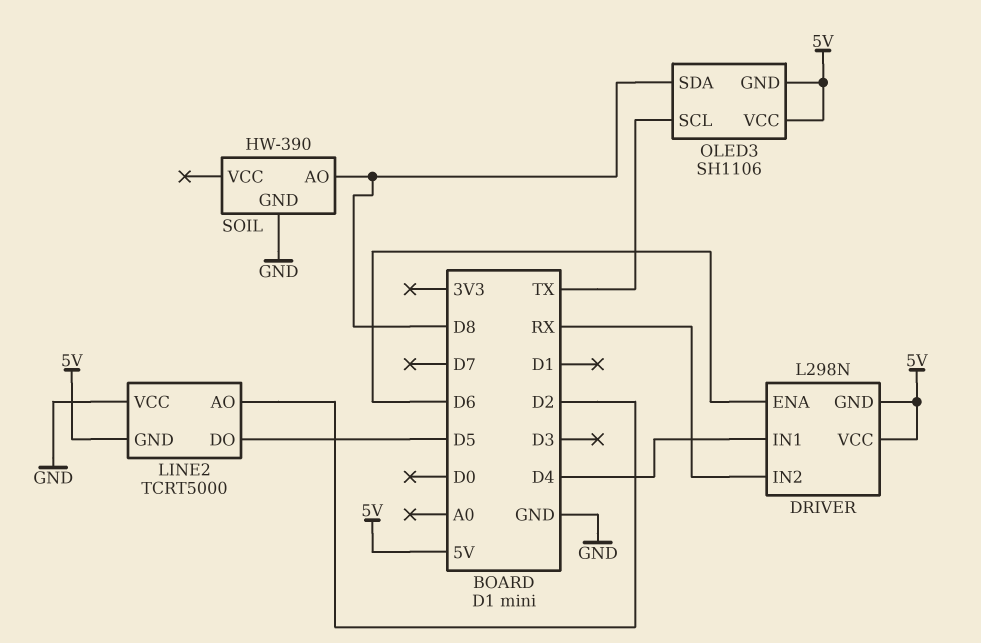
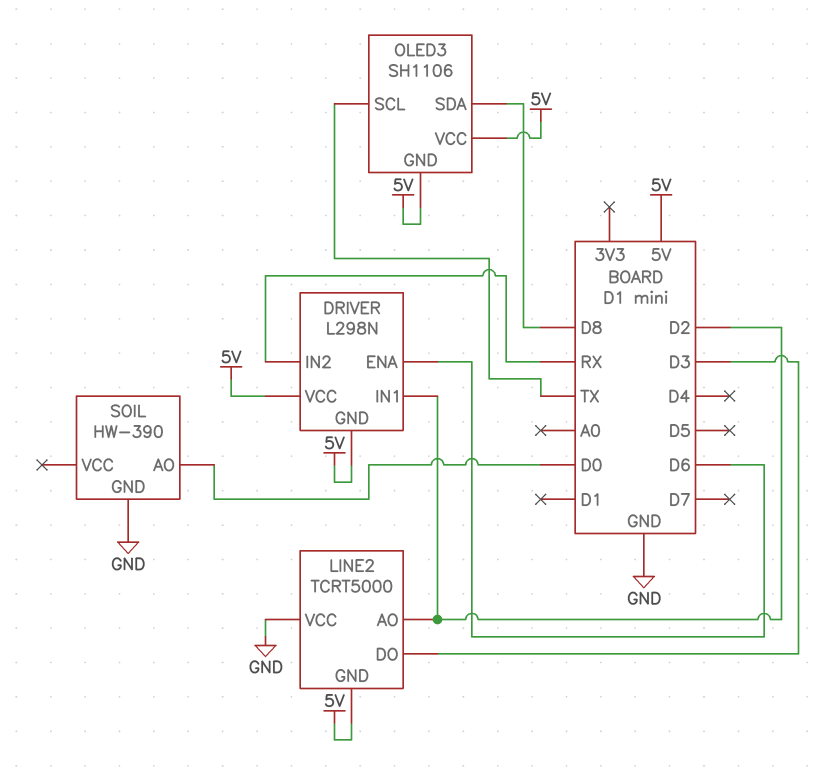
DRIVER pin IN1: D4 -> D2
LINE2 pin DO: D5 -> D3
SOIL pin AO: D8 -> D0

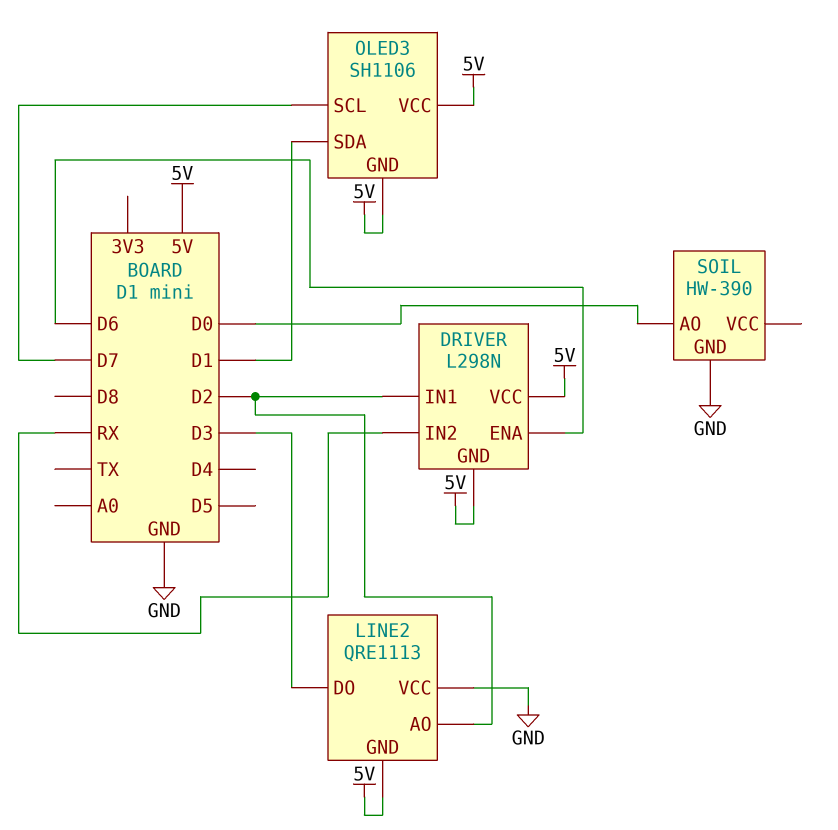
LINE2: TCRT5000 -> QRE1113
OLED3 pin SCL: TX -> D7
OLED3 pin SDA: D8 -> D1

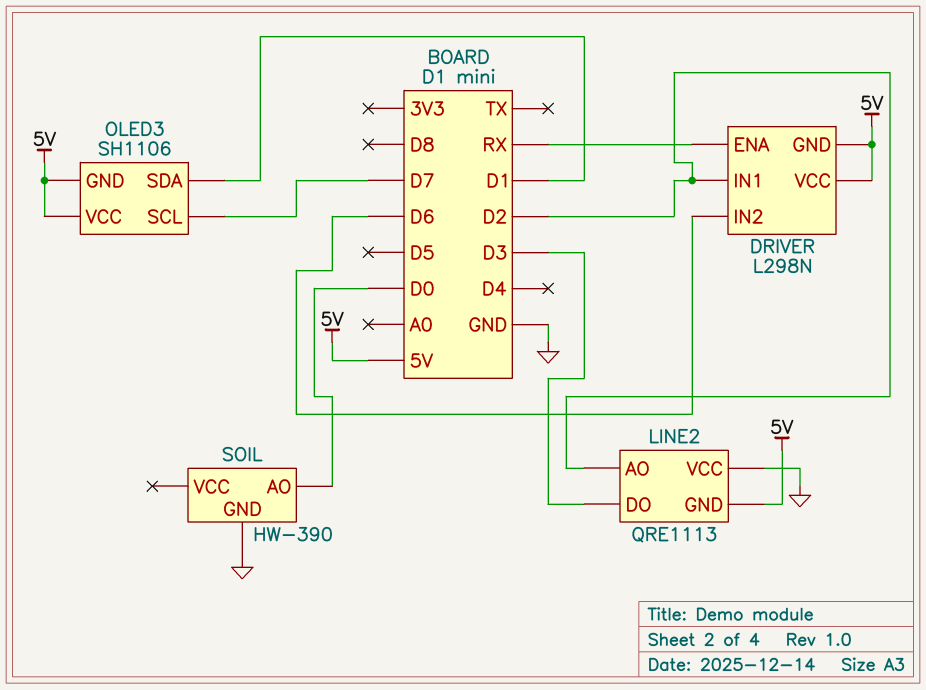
DRIVER pin ENA: D6 -> RX
DRIVER pin IN2: RX -> D6

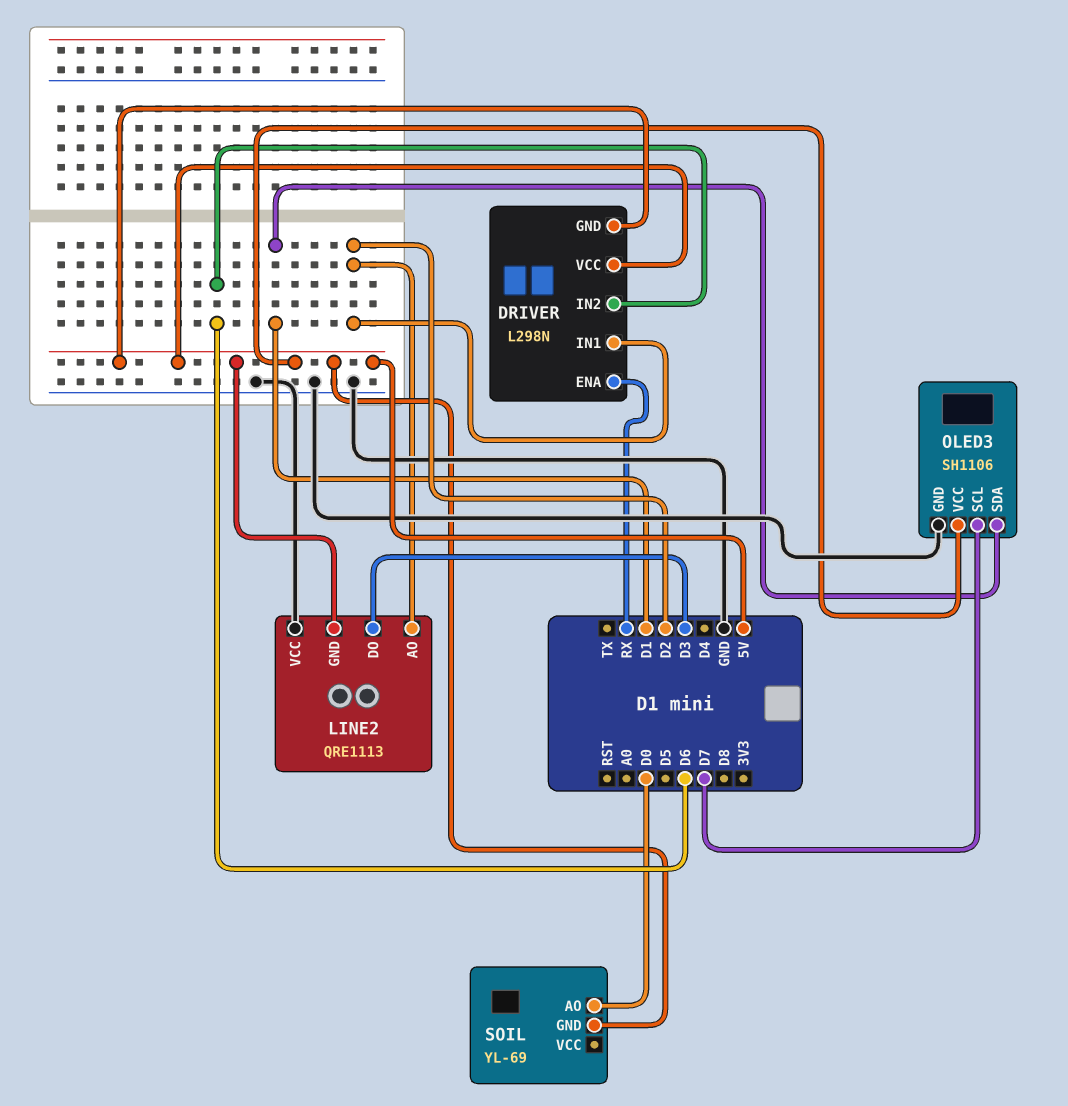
OLED3 pin GND: 5V -> GND
SOIL: HW-390 -> YL-69
SOIL pin GND: GND -> 5V

